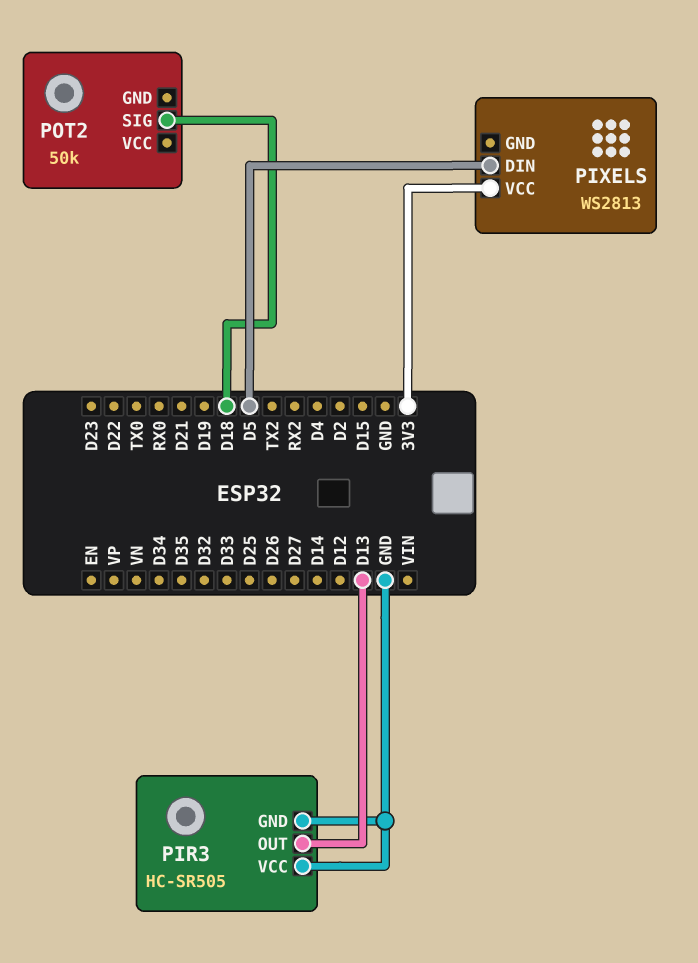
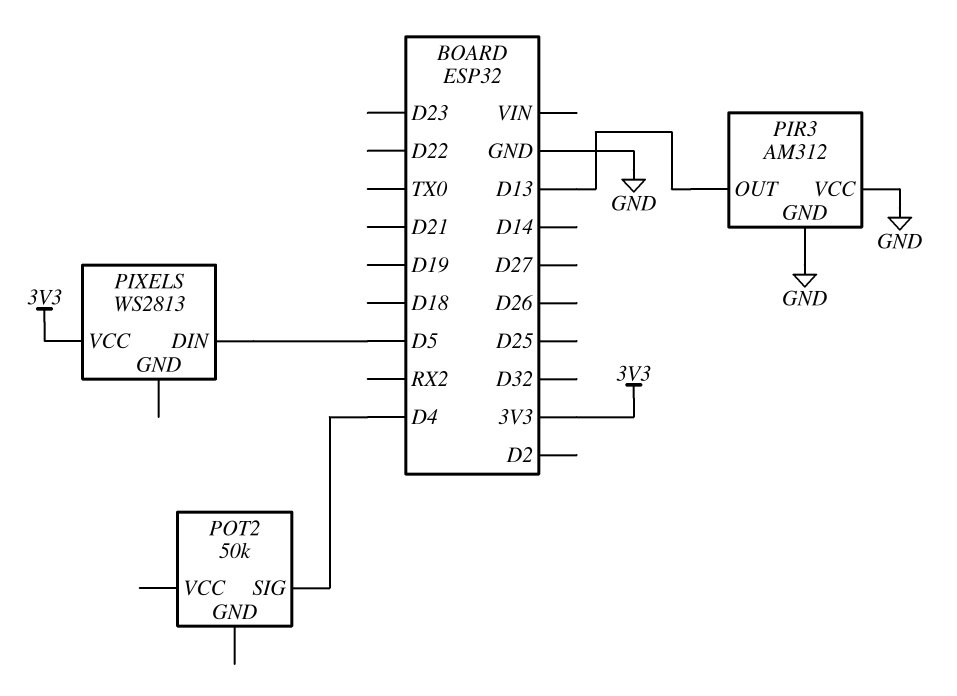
PIR3: HC-SR505 -> AM312
POT2 pin SIG: D18 -> D4

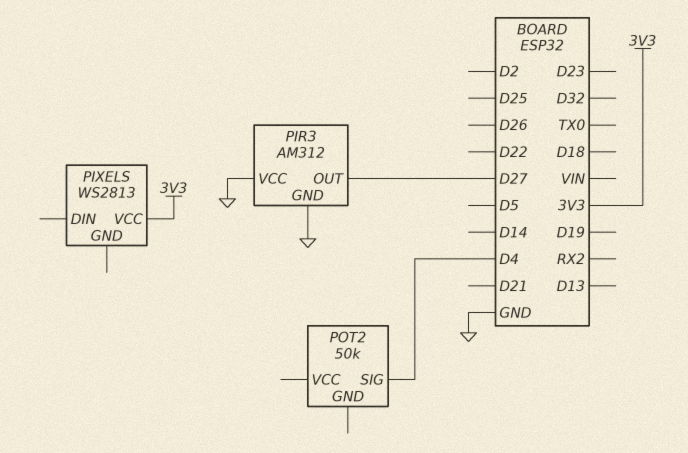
PIR3 pin OUT: D13 -> D27
PIXELS pin DIN: D5 -> none

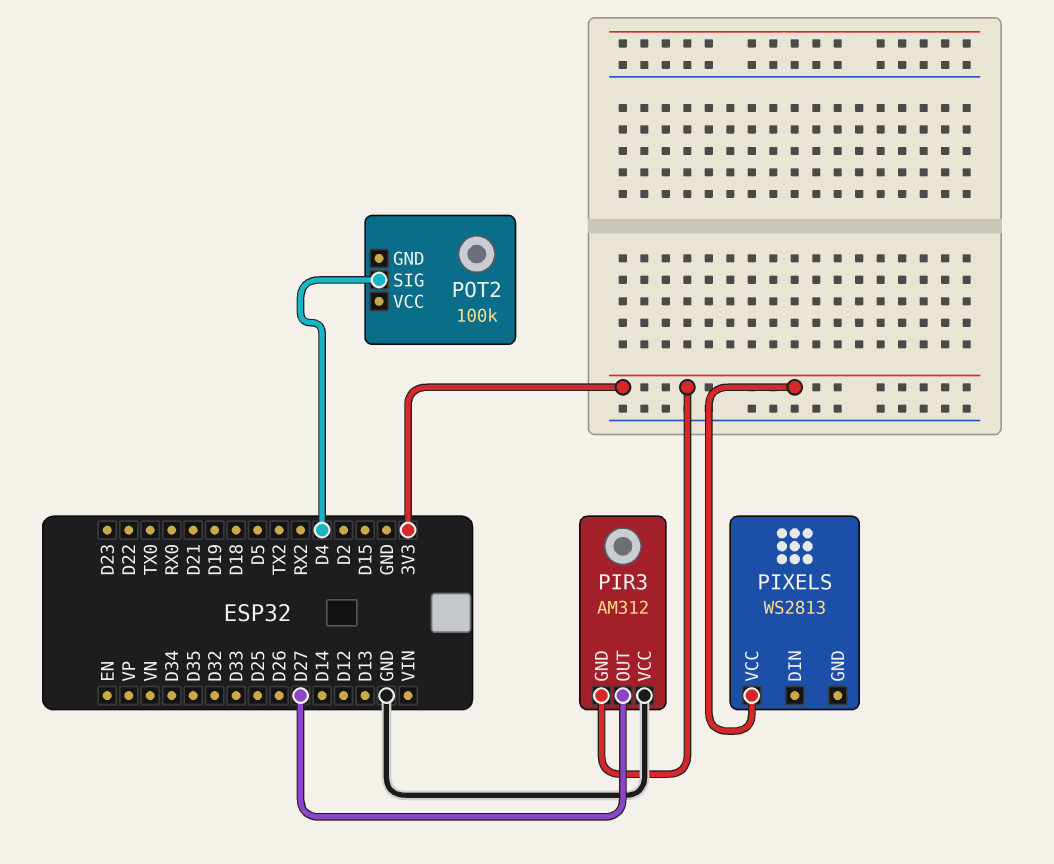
PIR3 pin GND: GND -> 3V3
POT2: 50k -> 100k

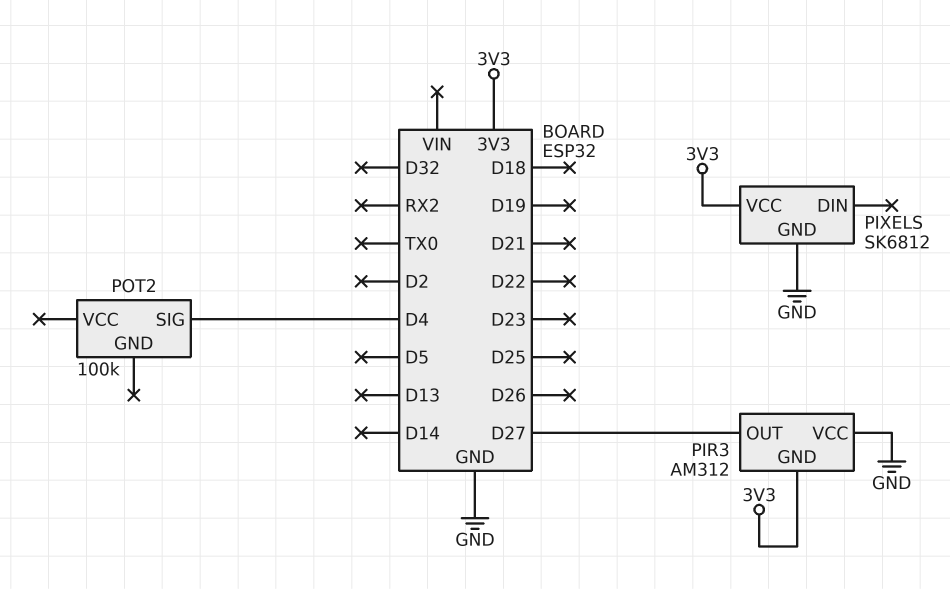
PIXELS: WS2813 -> SK6812
PIXELS pin GND: none -> GND

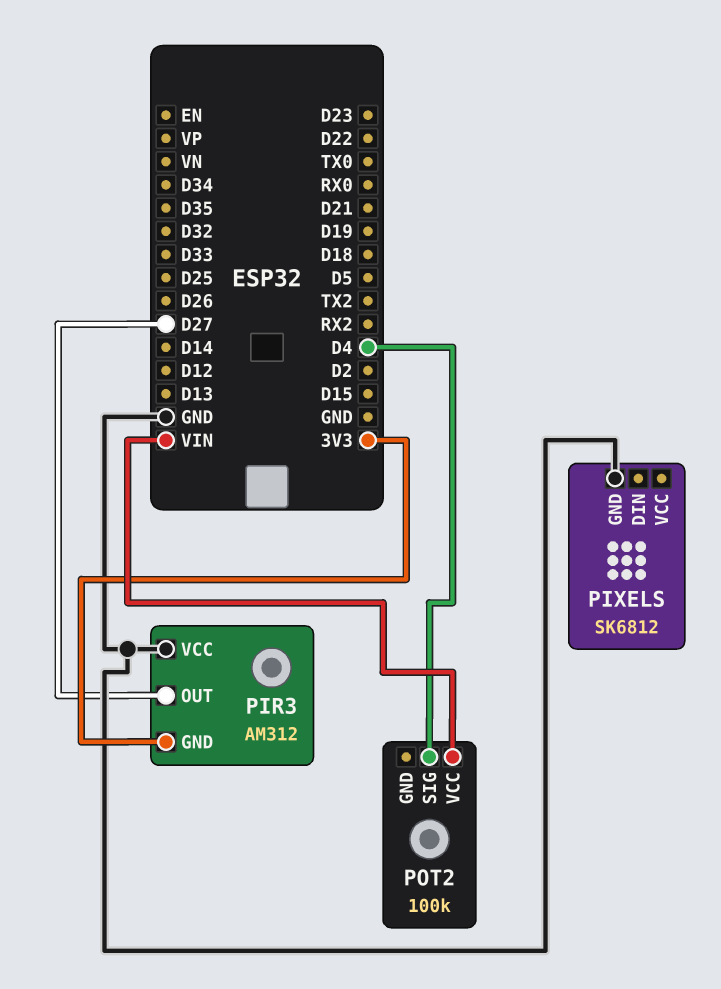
PIXELS pin VCC: 3V3 -> none
POT2 pin VCC: none -> VIN

